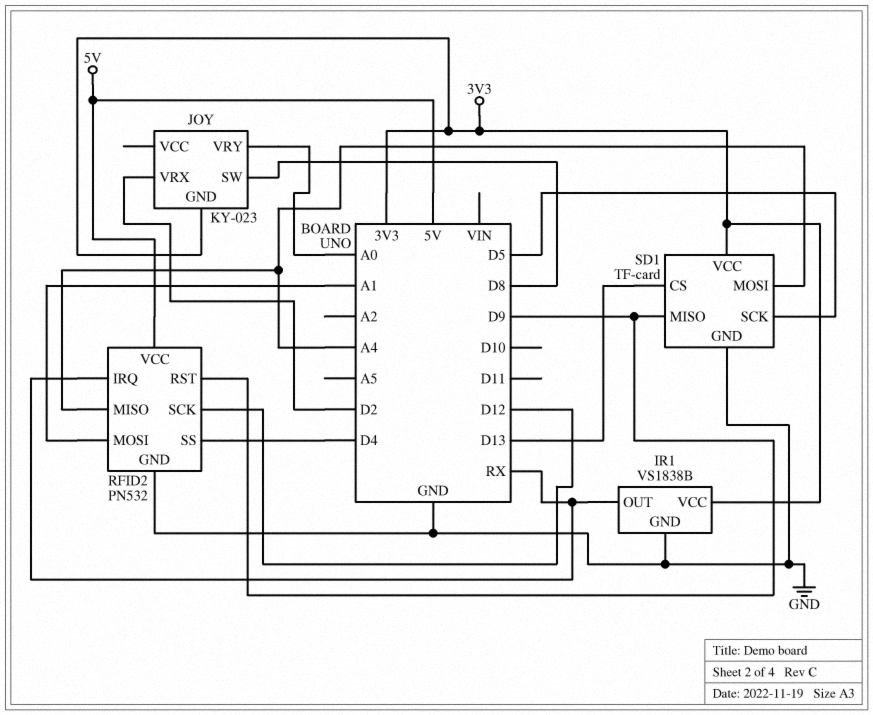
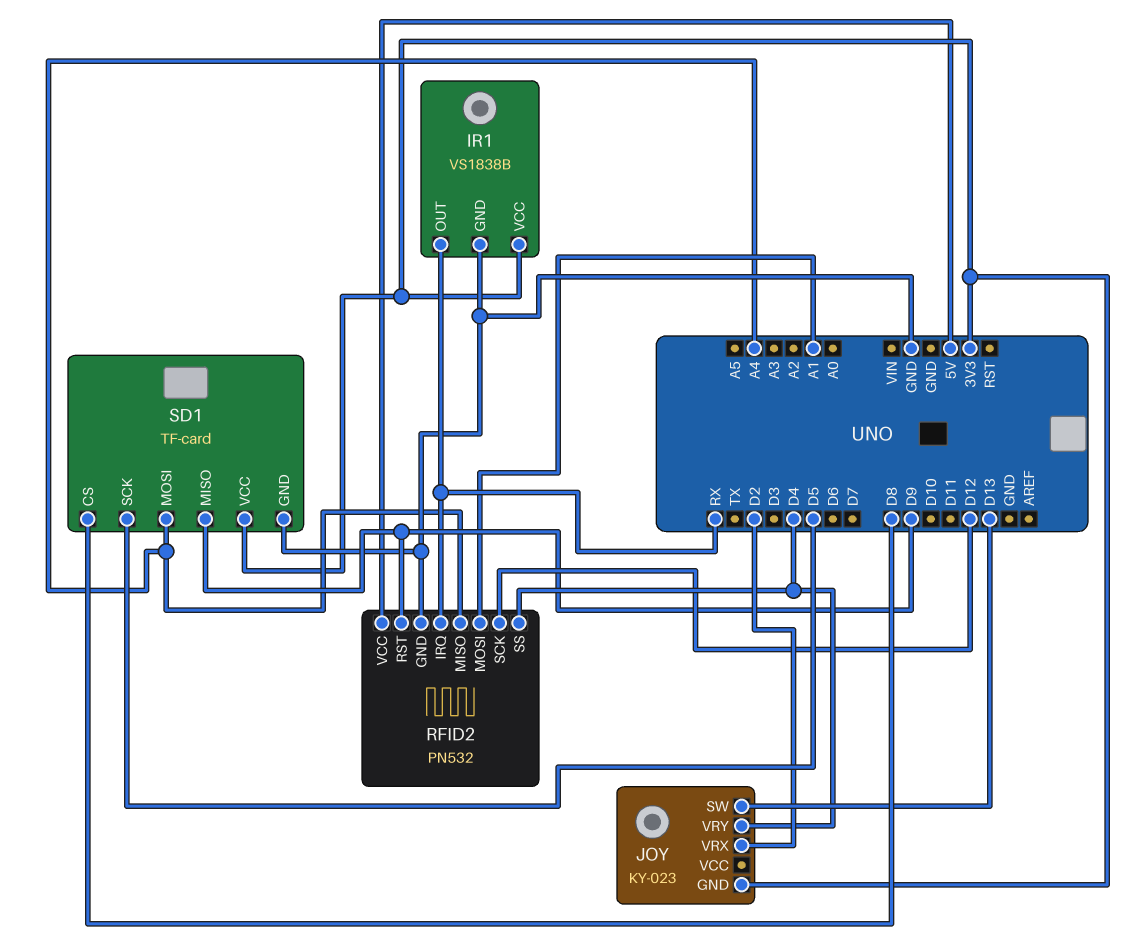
JOY pin SW: D8 -> D13
JOY pin VRY: A0 -> D4
SD1 pin CS: D13 -> D8

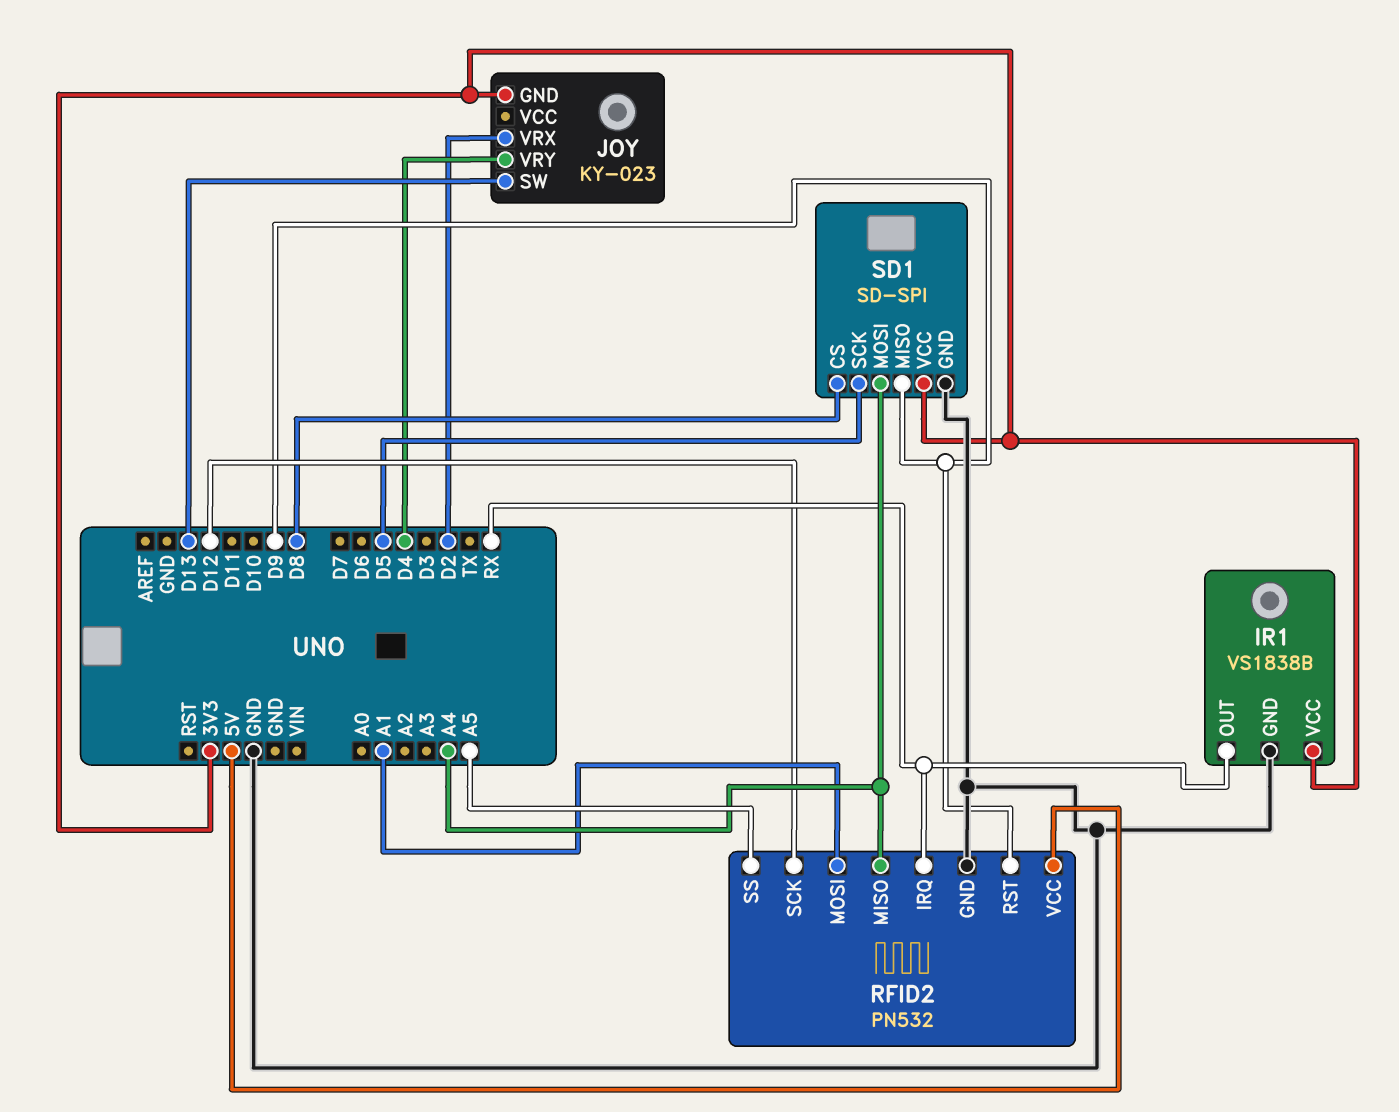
RFID2 pin SS: D4 -> A5
SD1: TF-card -> SD-SPI

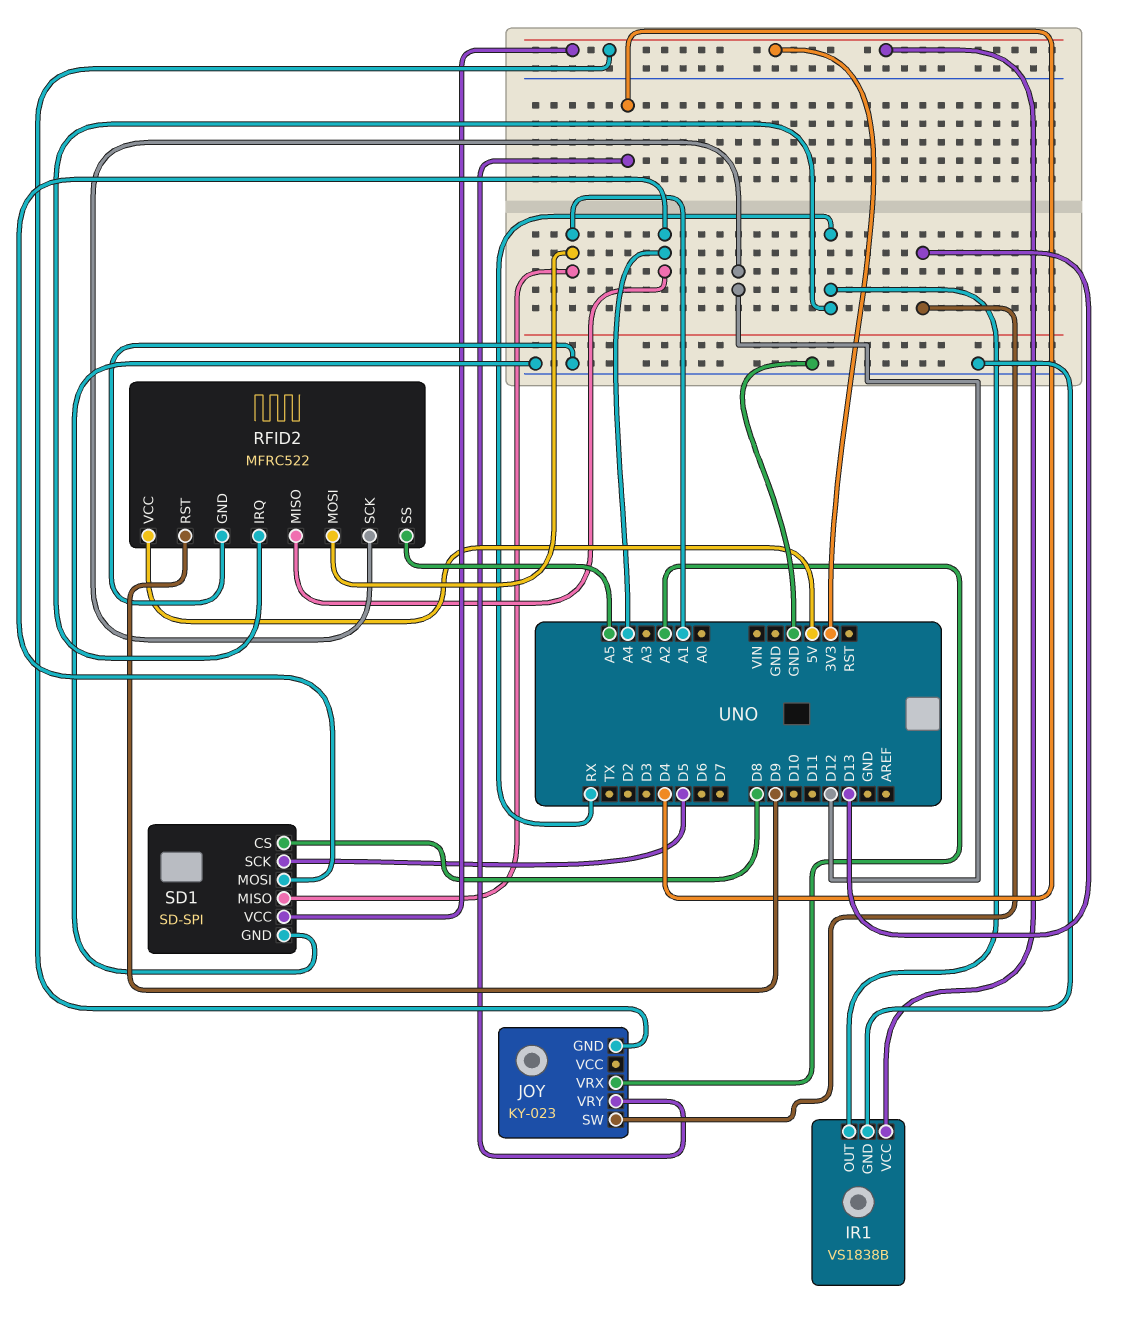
JOY pin VRX: D2 -> A2
RFID2: PN532 -> MFRC522
SD1 pin MISO: D9 -> A1

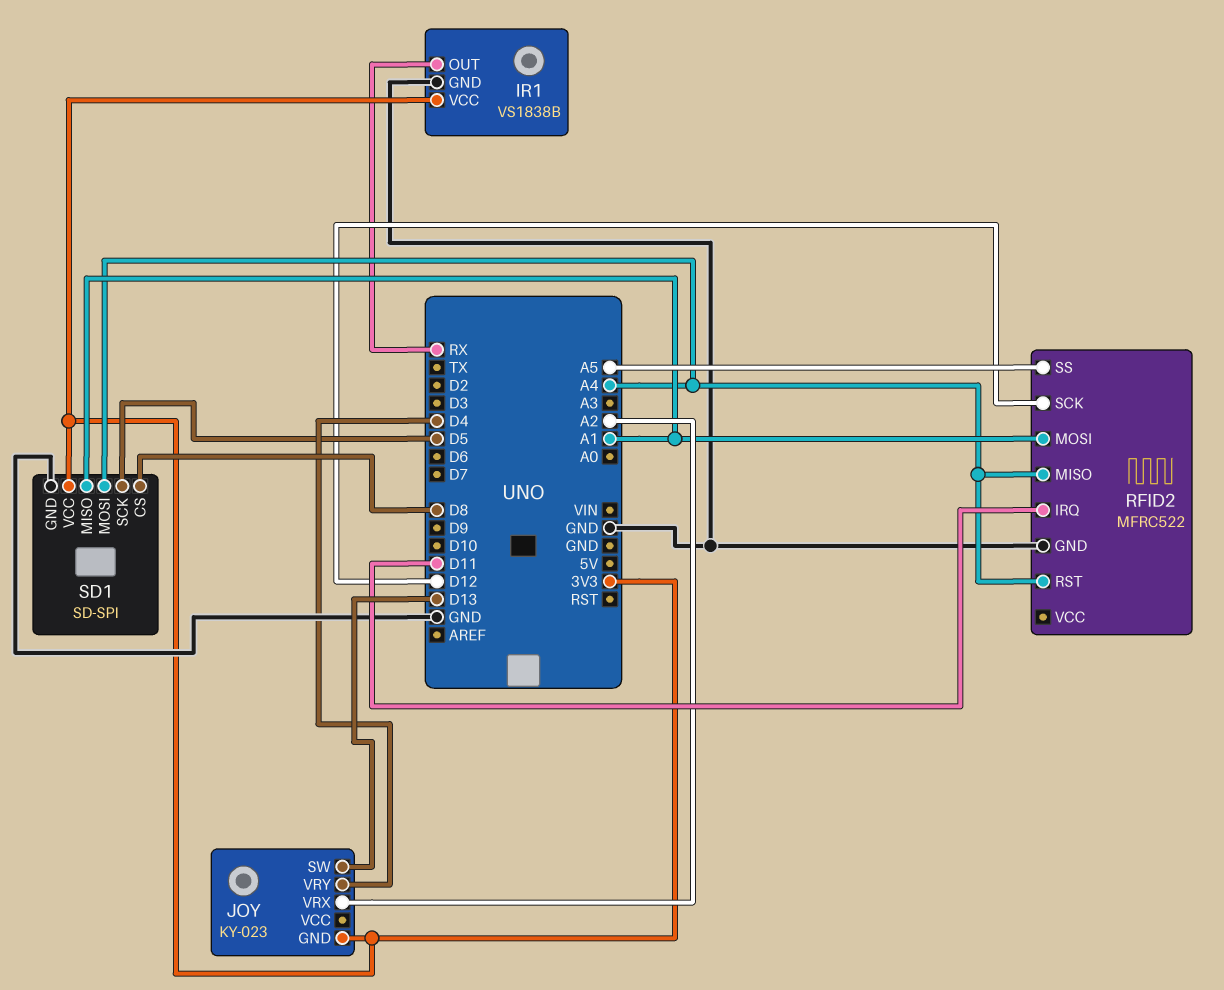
RFID2 pin IRQ: RX -> D11
RFID2 pin RST: D9 -> A4
RFID2 pin VCC: 5V -> none

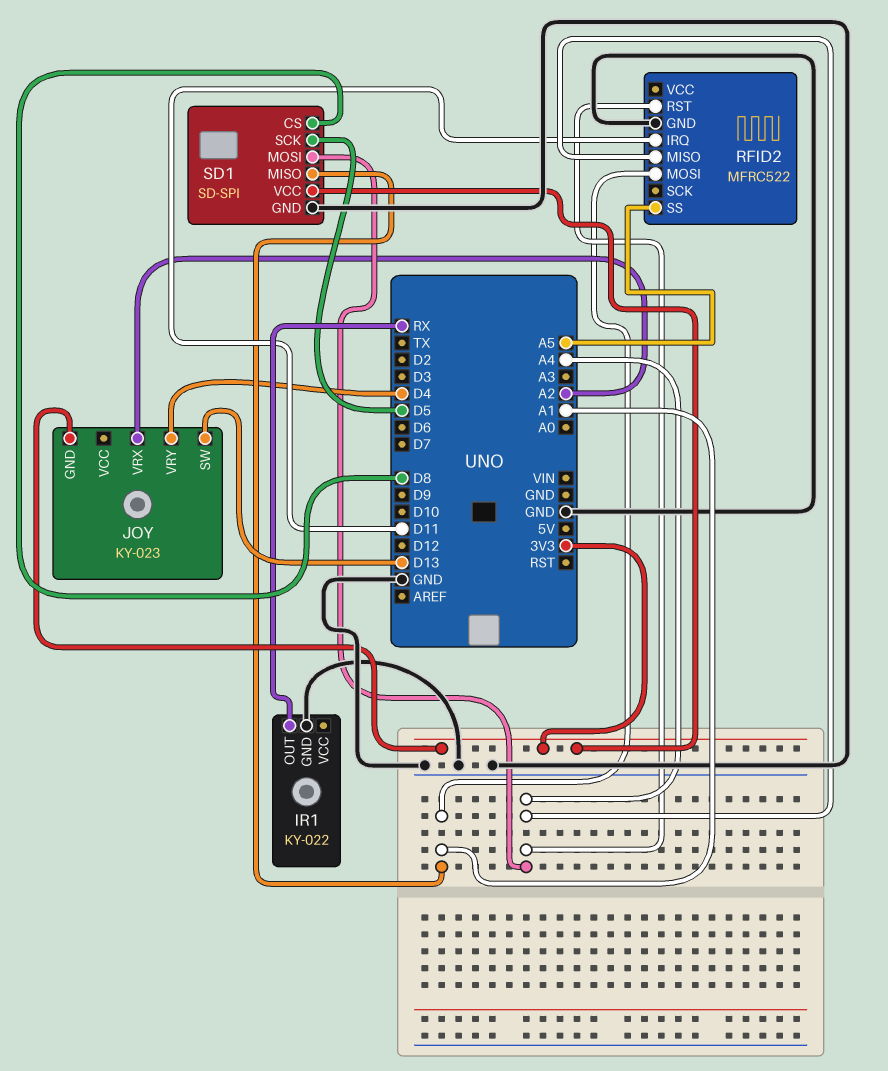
IR1: VS1838B -> KY-022
IR1 pin VCC: 3V3 -> none
RFID2 pin SCK: D12 -> none

